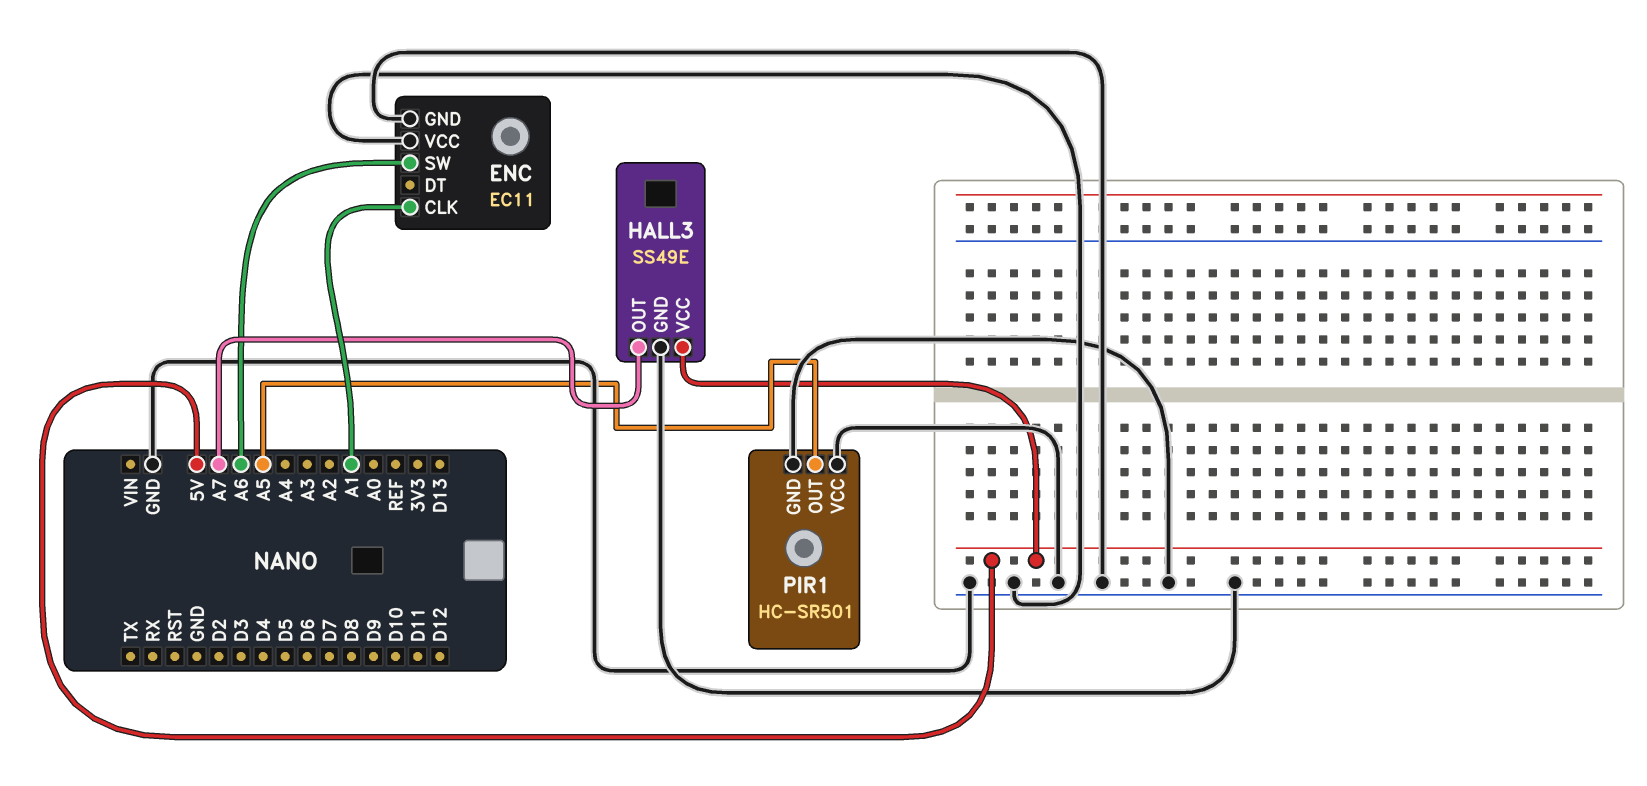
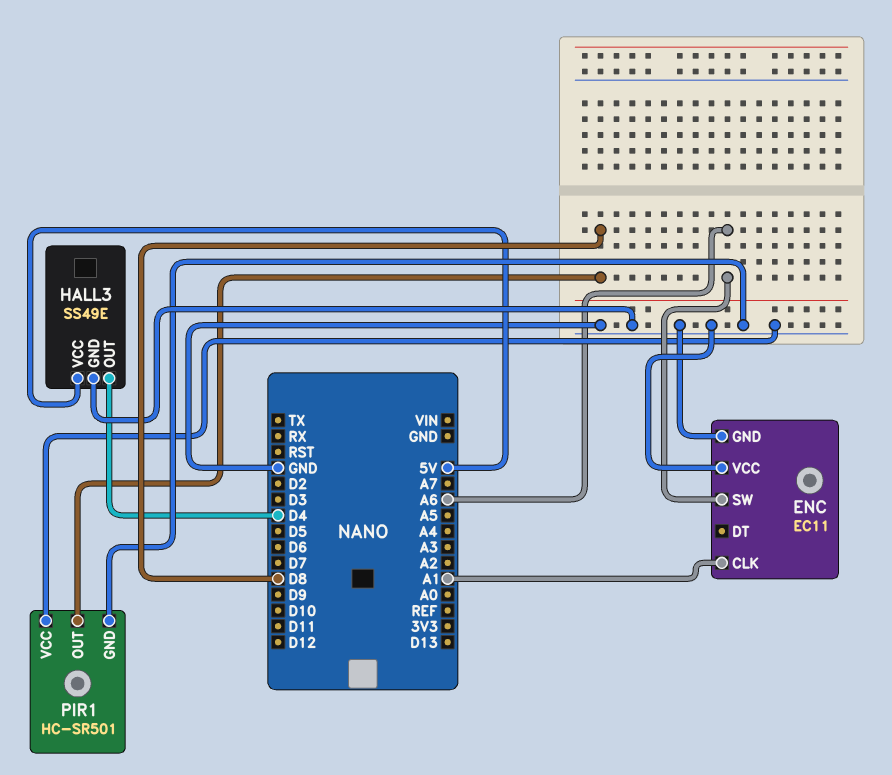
HALL3 pin OUT: A7 -> D4
PIR1 pin OUT: A5 -> D8

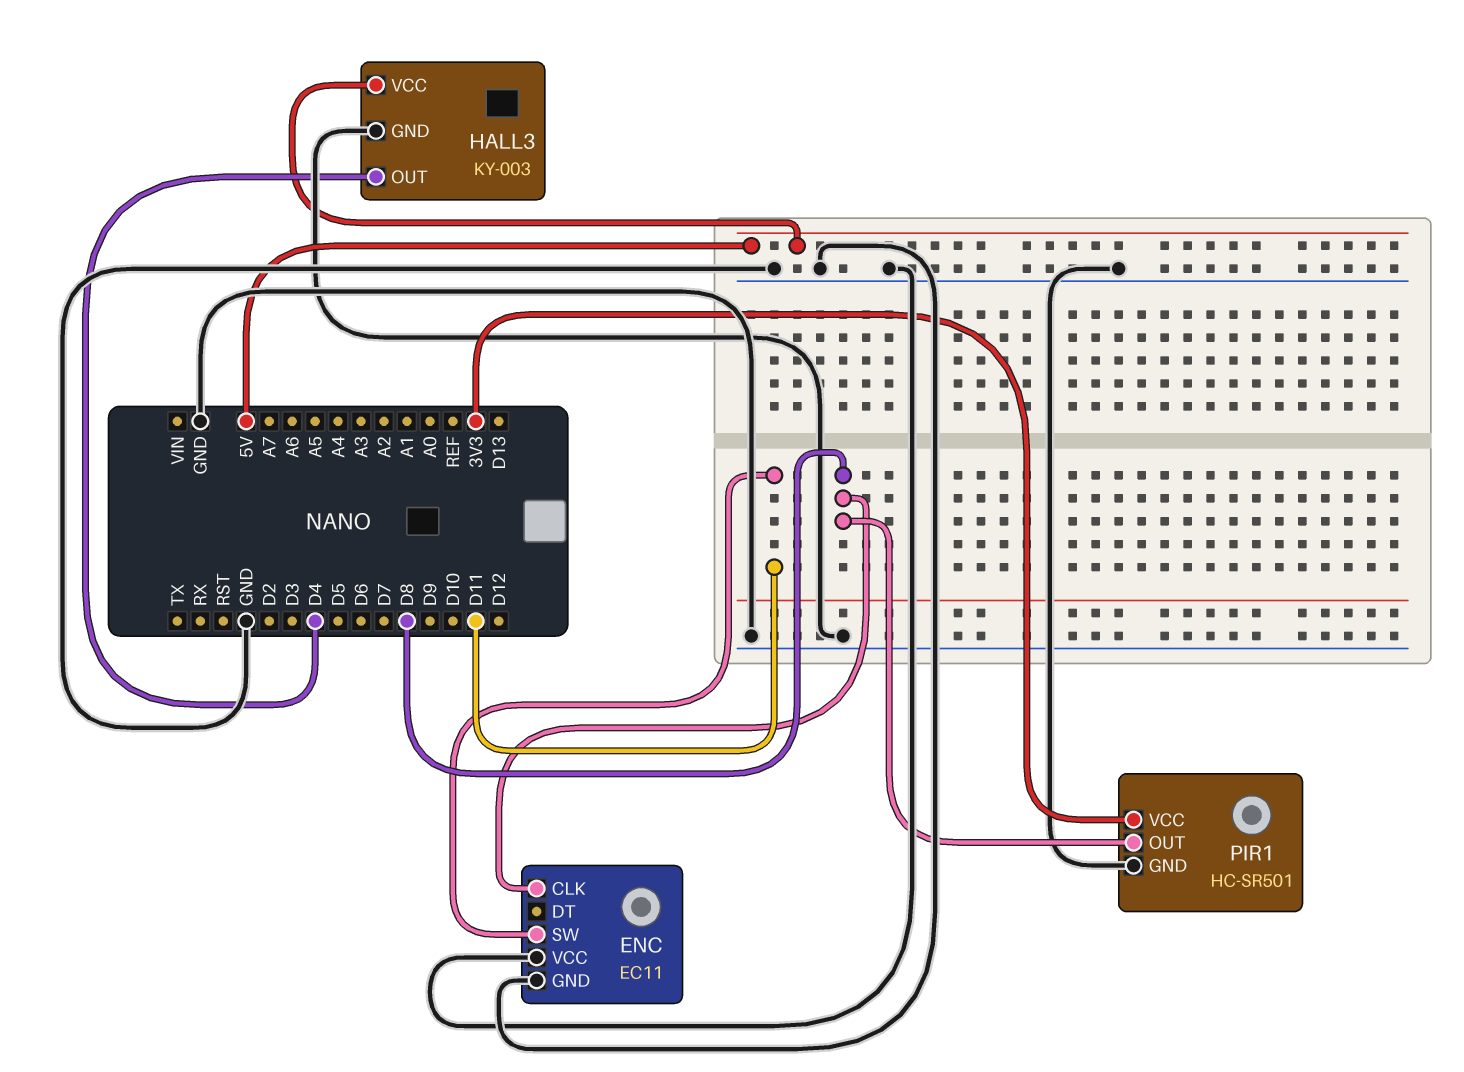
ENC pin CLK: A1 -> D8
ENC pin SW: A6 -> D11
HALL3: SS49E -> KY-003
PIR1 pin VCC: GND -> 3V3

